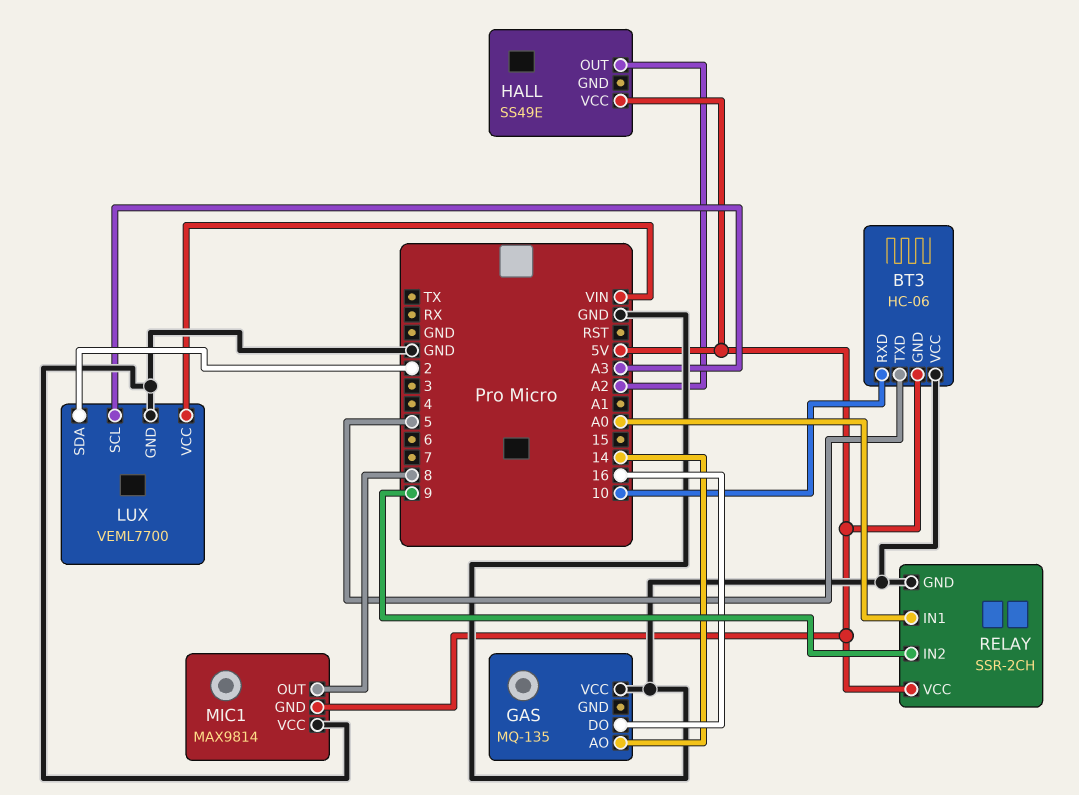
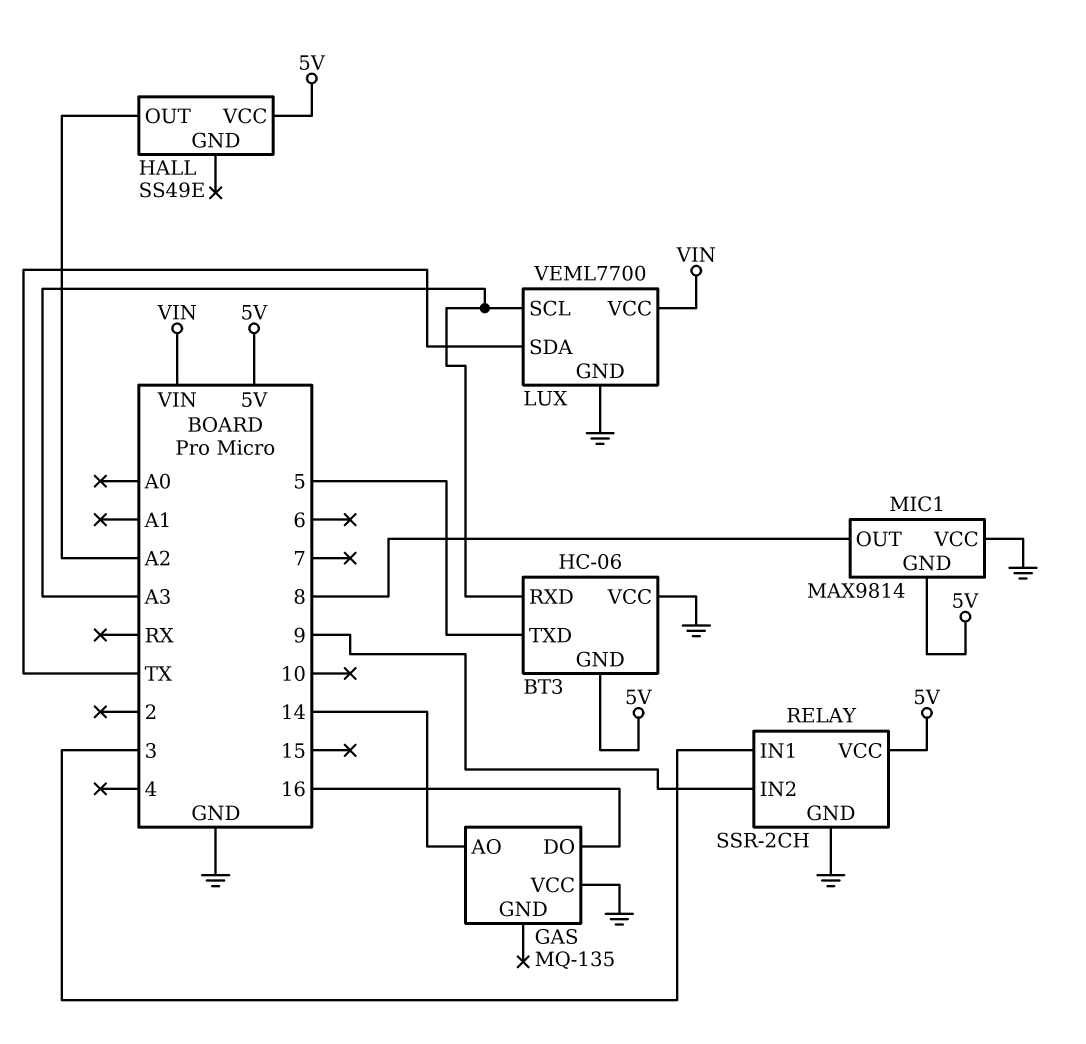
BT3 pin RXD: 10 -> A3
LUX pin SDA: 2 -> TX
RELAY pin IN1: A0 -> 3

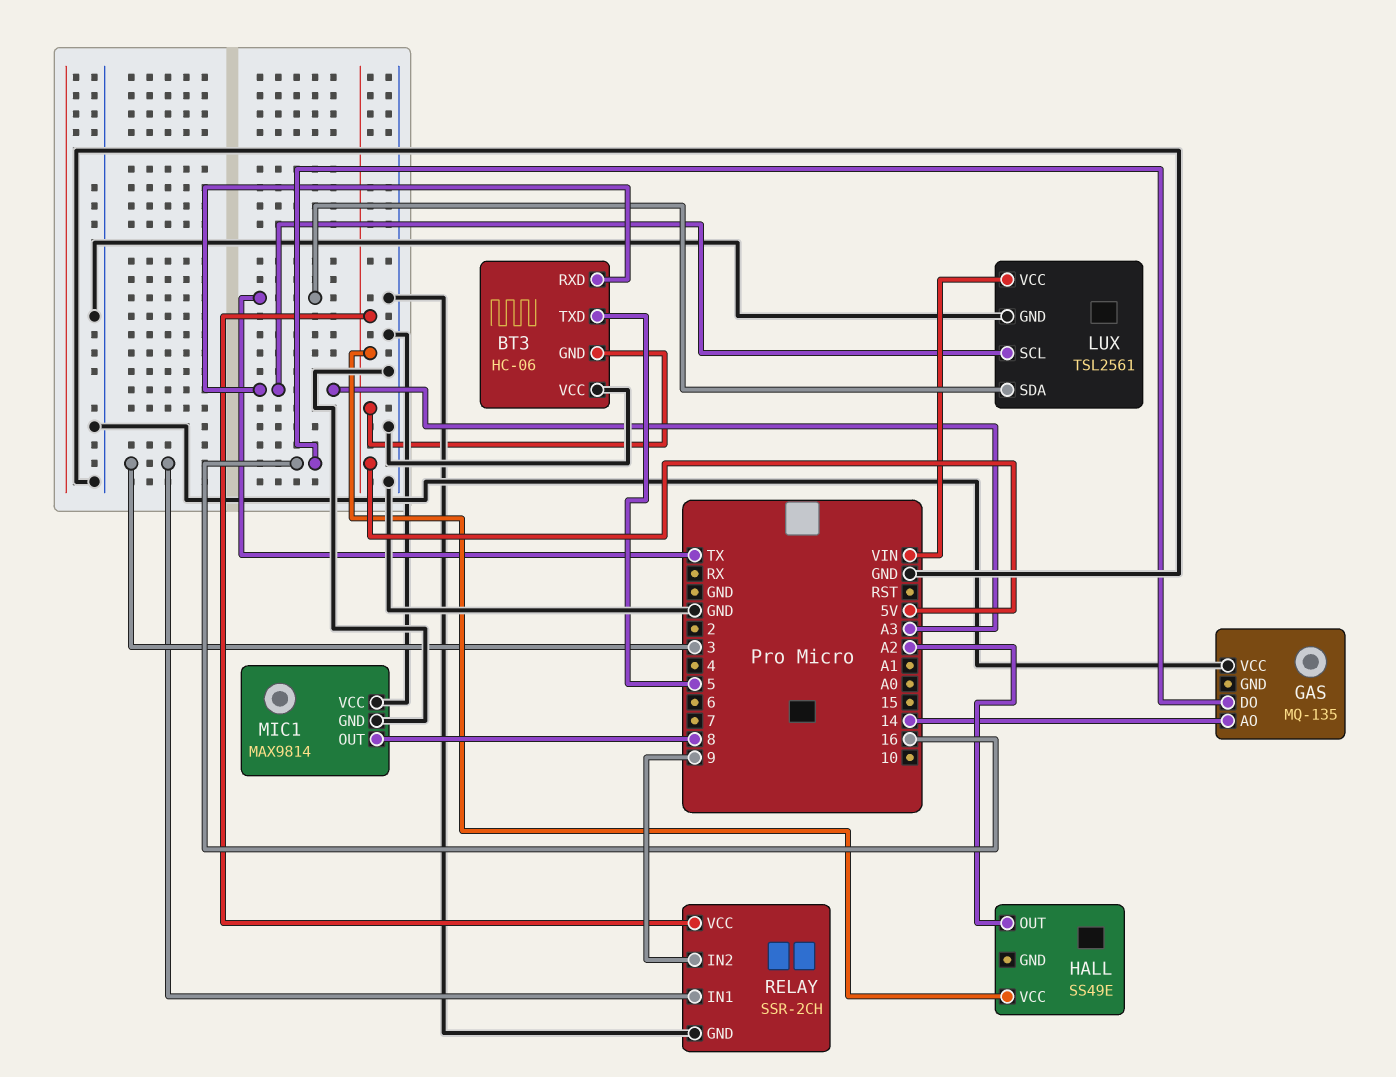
LUX: VEML7700 -> TSL2561
MIC1 pin GND: 5V -> GND

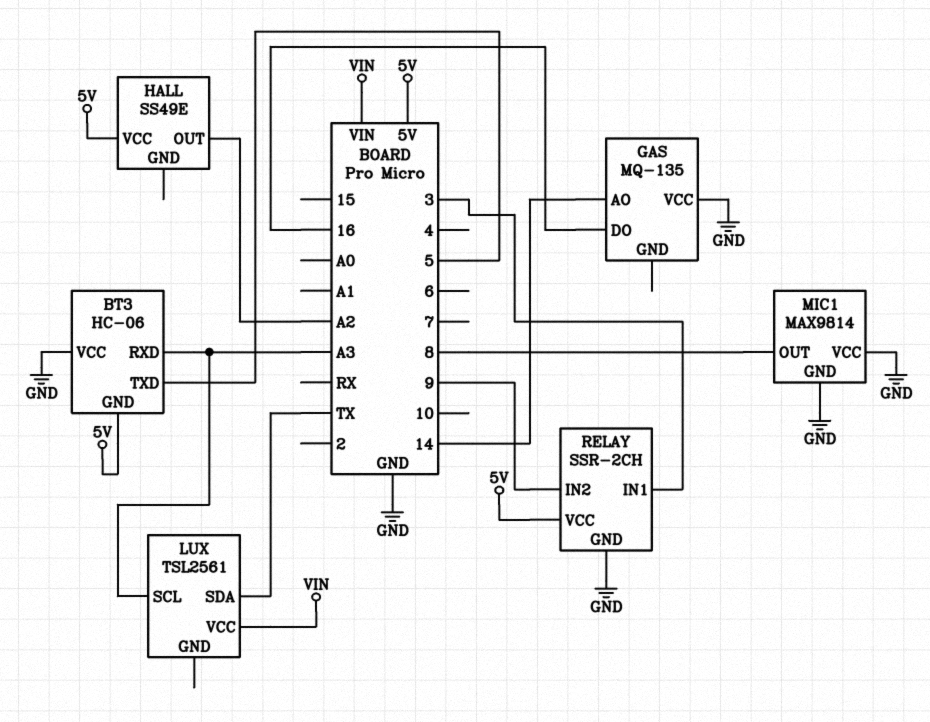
LUX pin GND: GND -> none

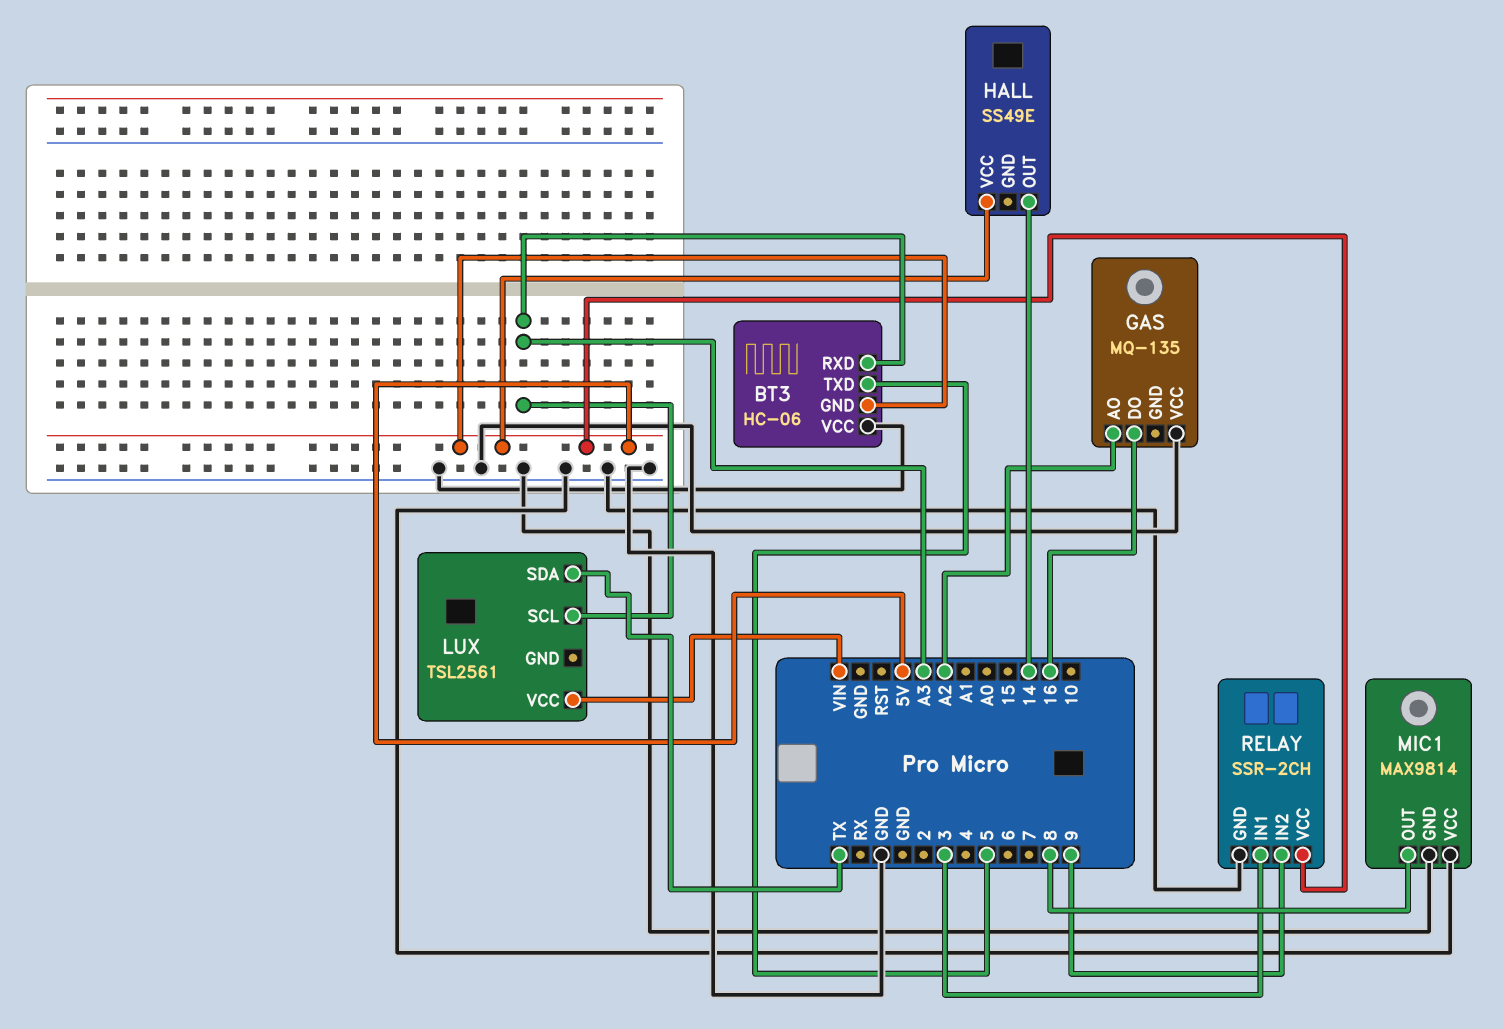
GAS pin AO: 14 -> A2
HALL pin OUT: A2 -> 14

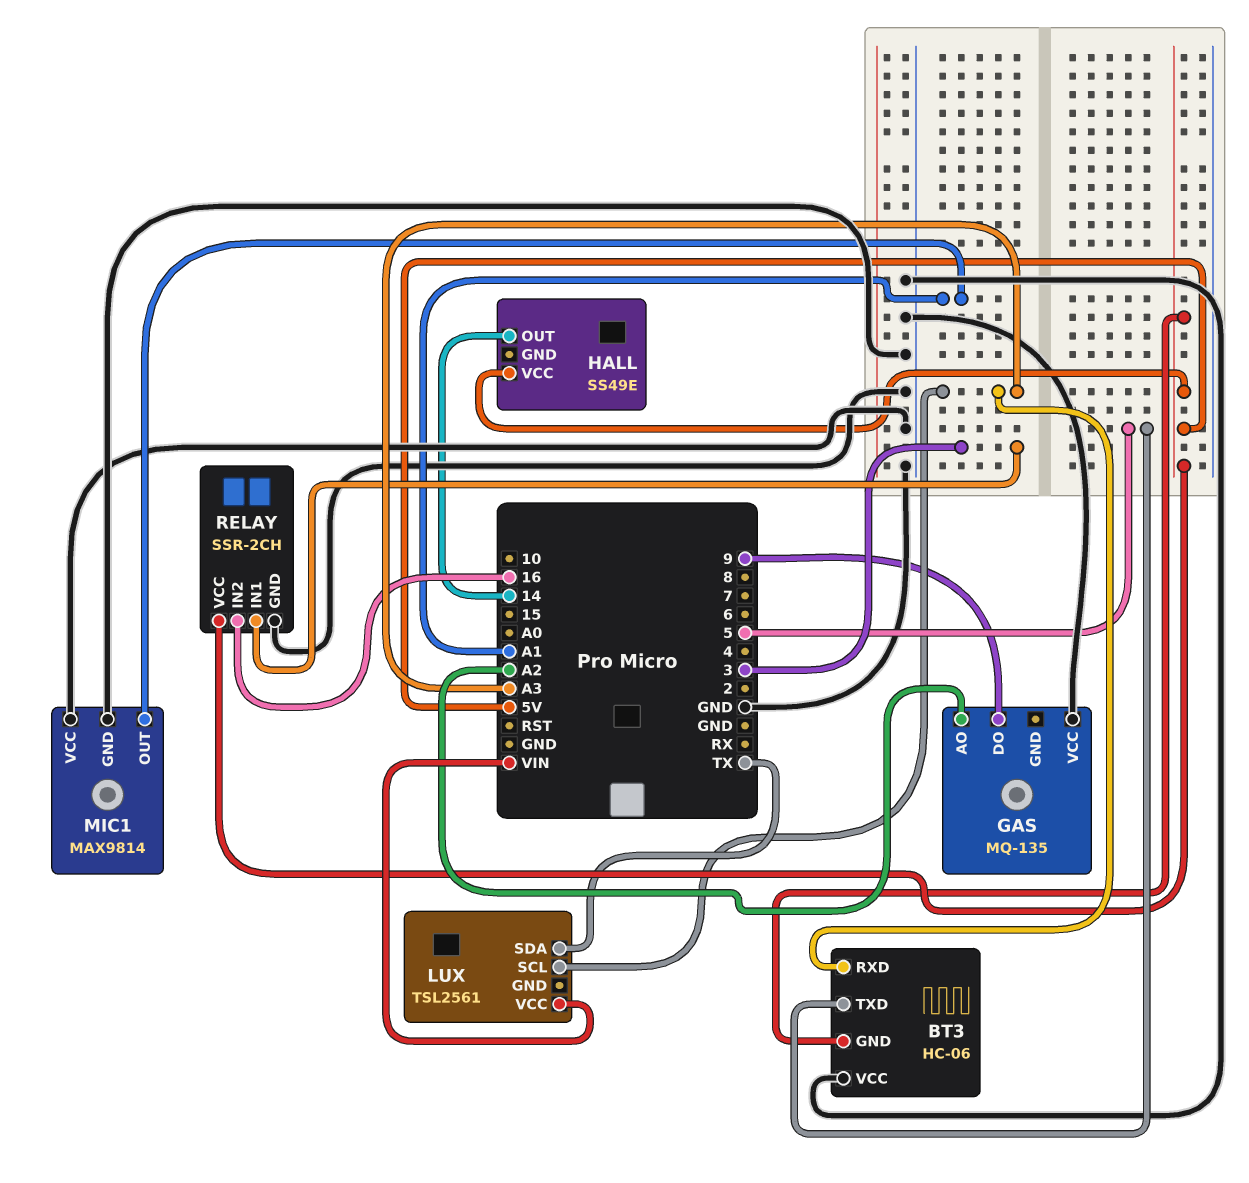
GAS pin DO: 16 -> 9
MIC1 pin OUT: 8 -> A1
RELAY pin IN2: 9 -> 16

